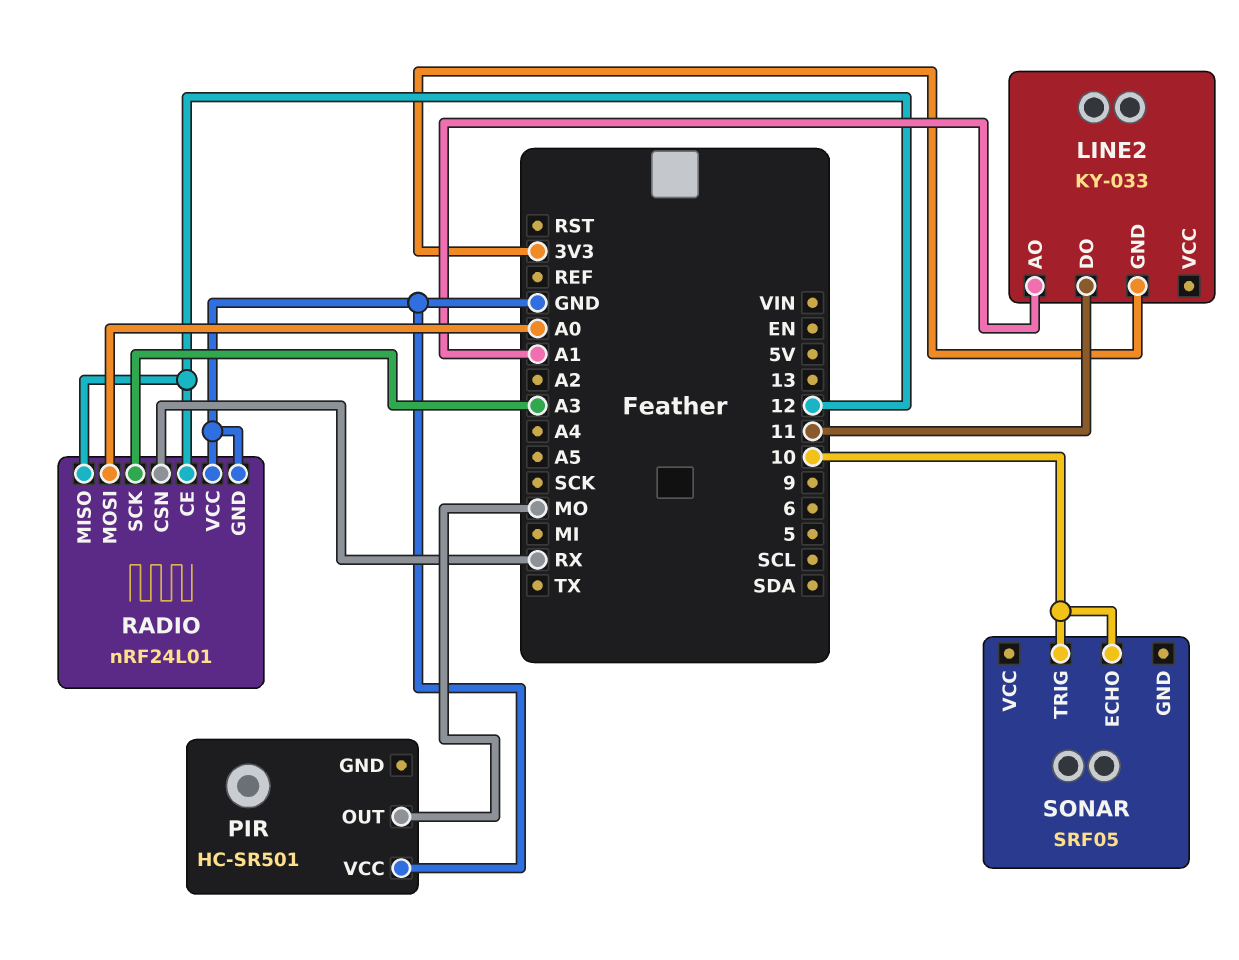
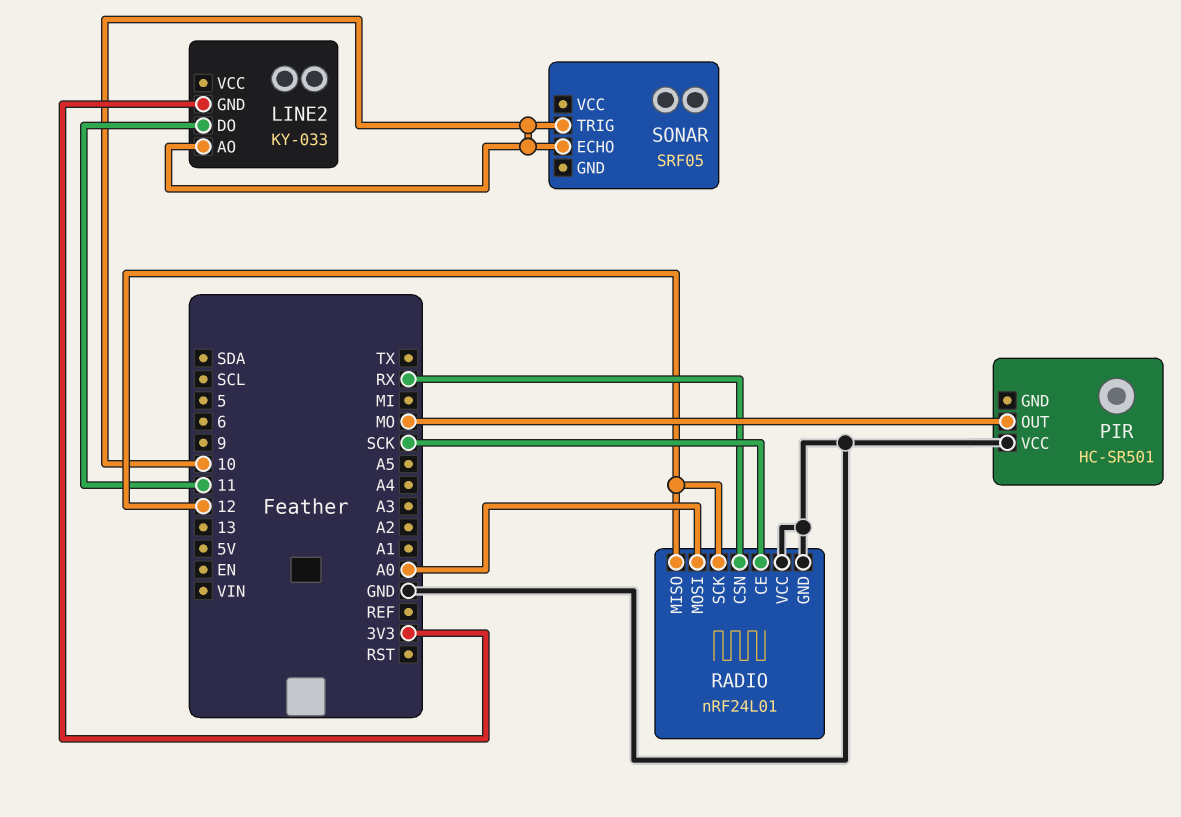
LINE2 pin AO: A1 -> 10
RADIO pin CE: 12 -> SCK
RADIO pin SCK: A3 -> 12

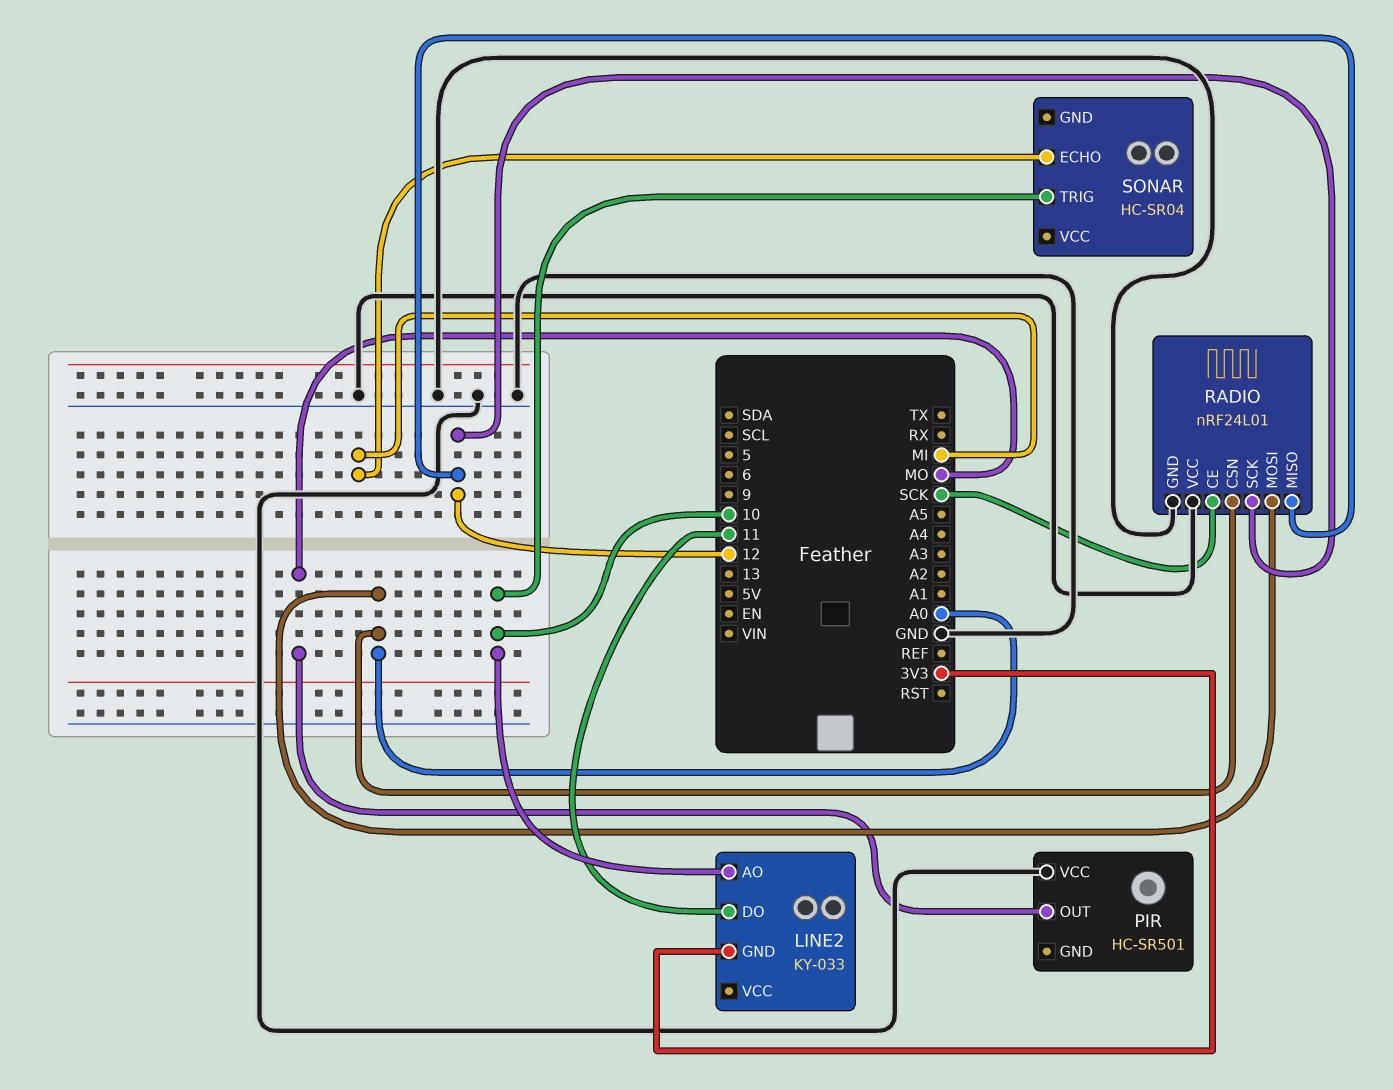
RADIO pin CSN: RX -> A0
SONAR: SRF05 -> HC-SR04
SONAR pin ECHO: 10 -> MI

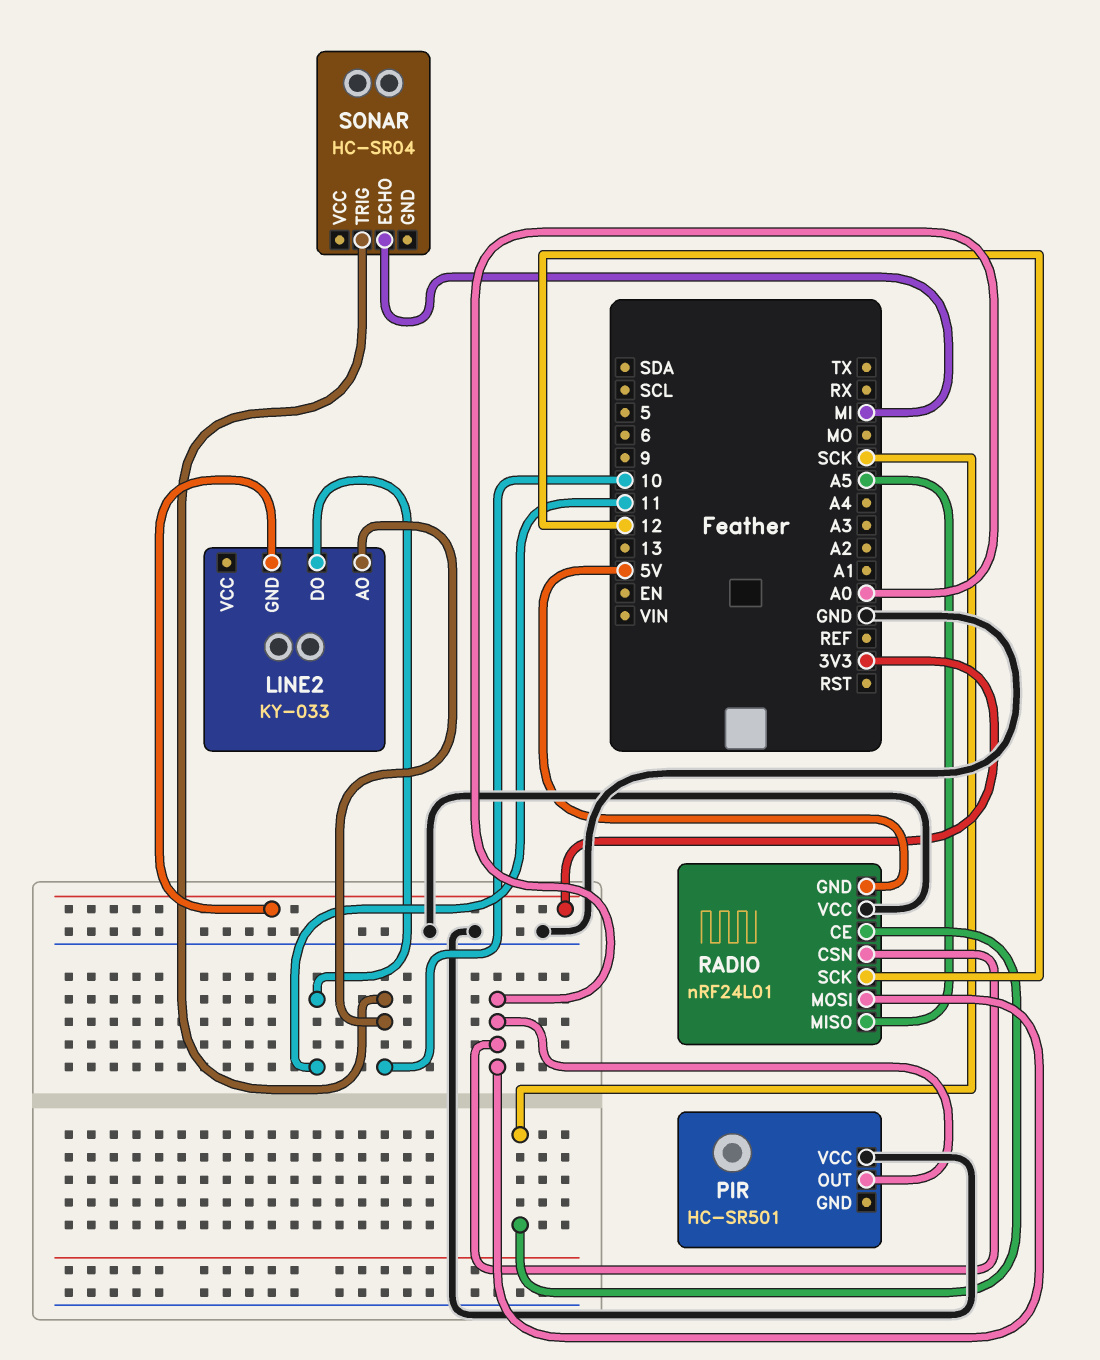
PIR pin OUT: MO -> A0
RADIO pin GND: GND -> 5V
RADIO pin MISO: 12 -> A5

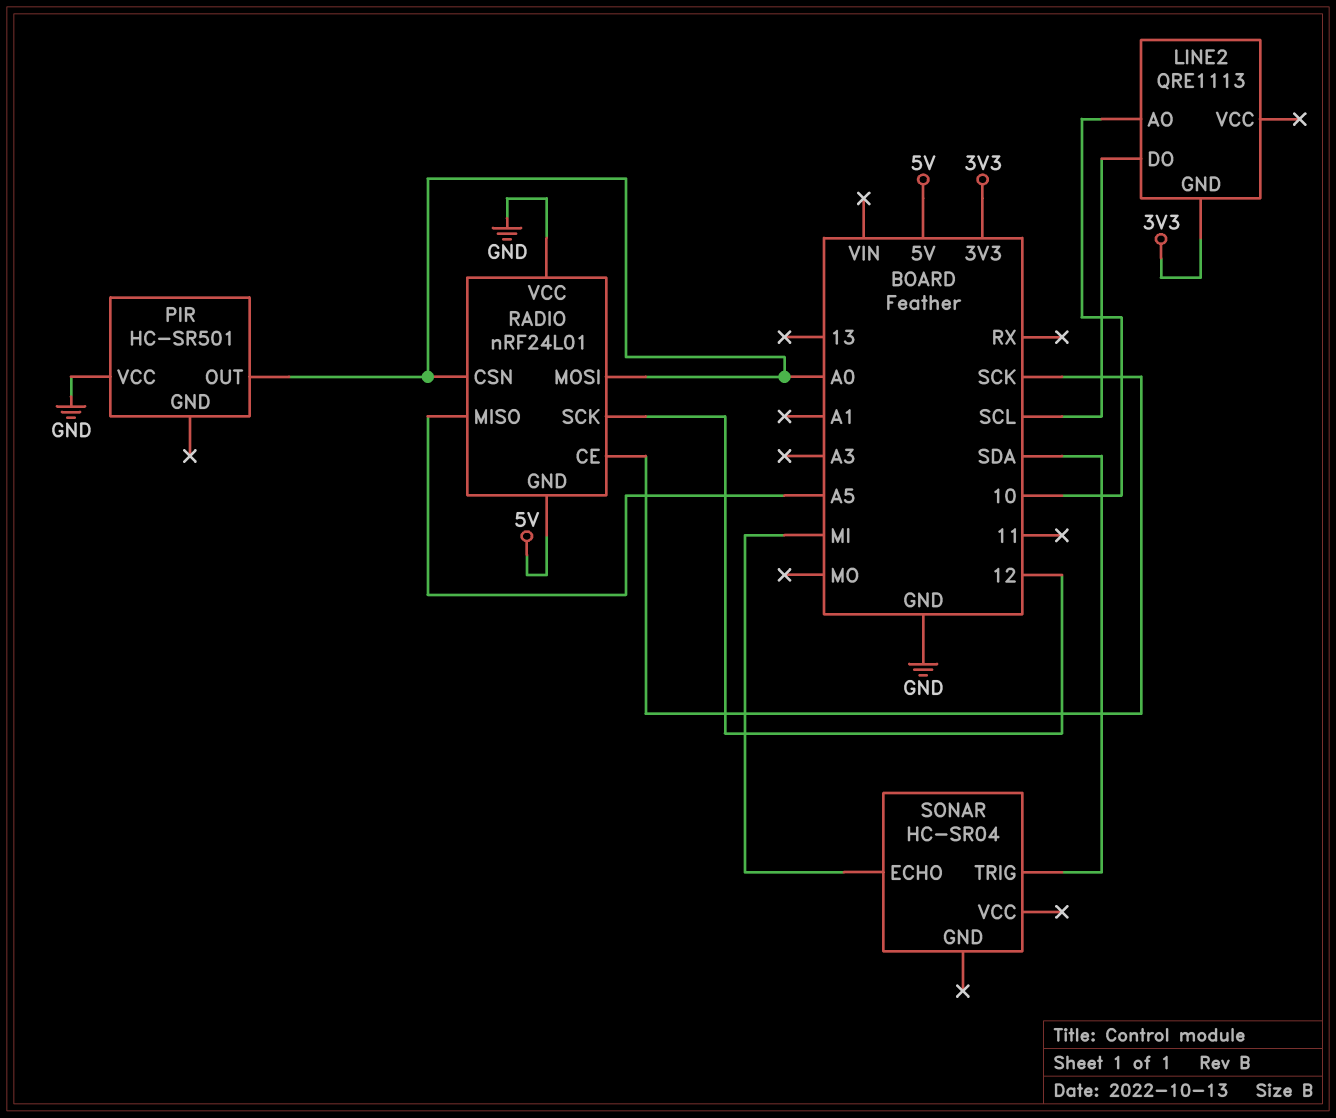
LINE2: KY-033 -> QRE1113
LINE2 pin DO: 11 -> SCL
SONAR pin TRIG: 10 -> SDA

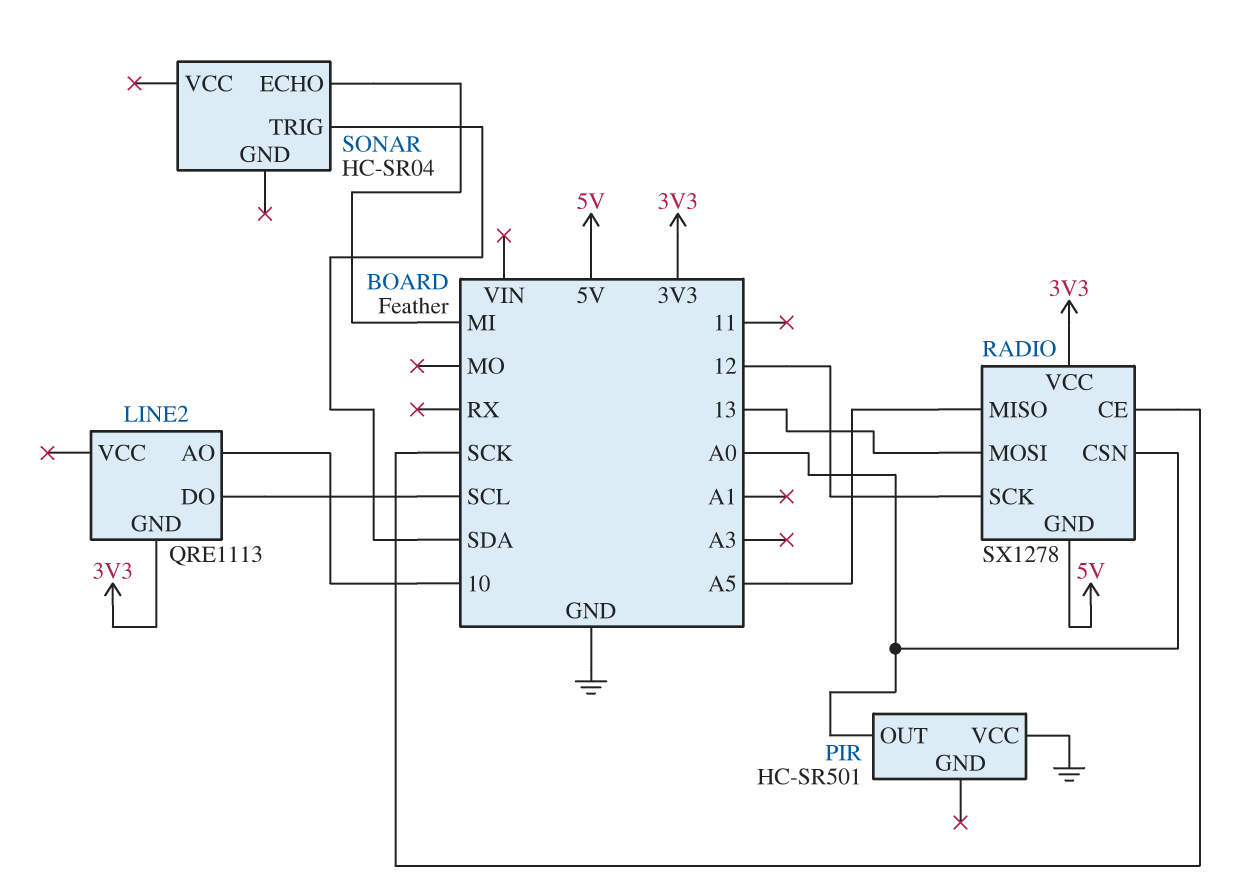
RADIO: nRF24L01 -> SX1278
RADIO pin MOSI: A0 -> 13
RADIO pin VCC: GND -> 3V3

